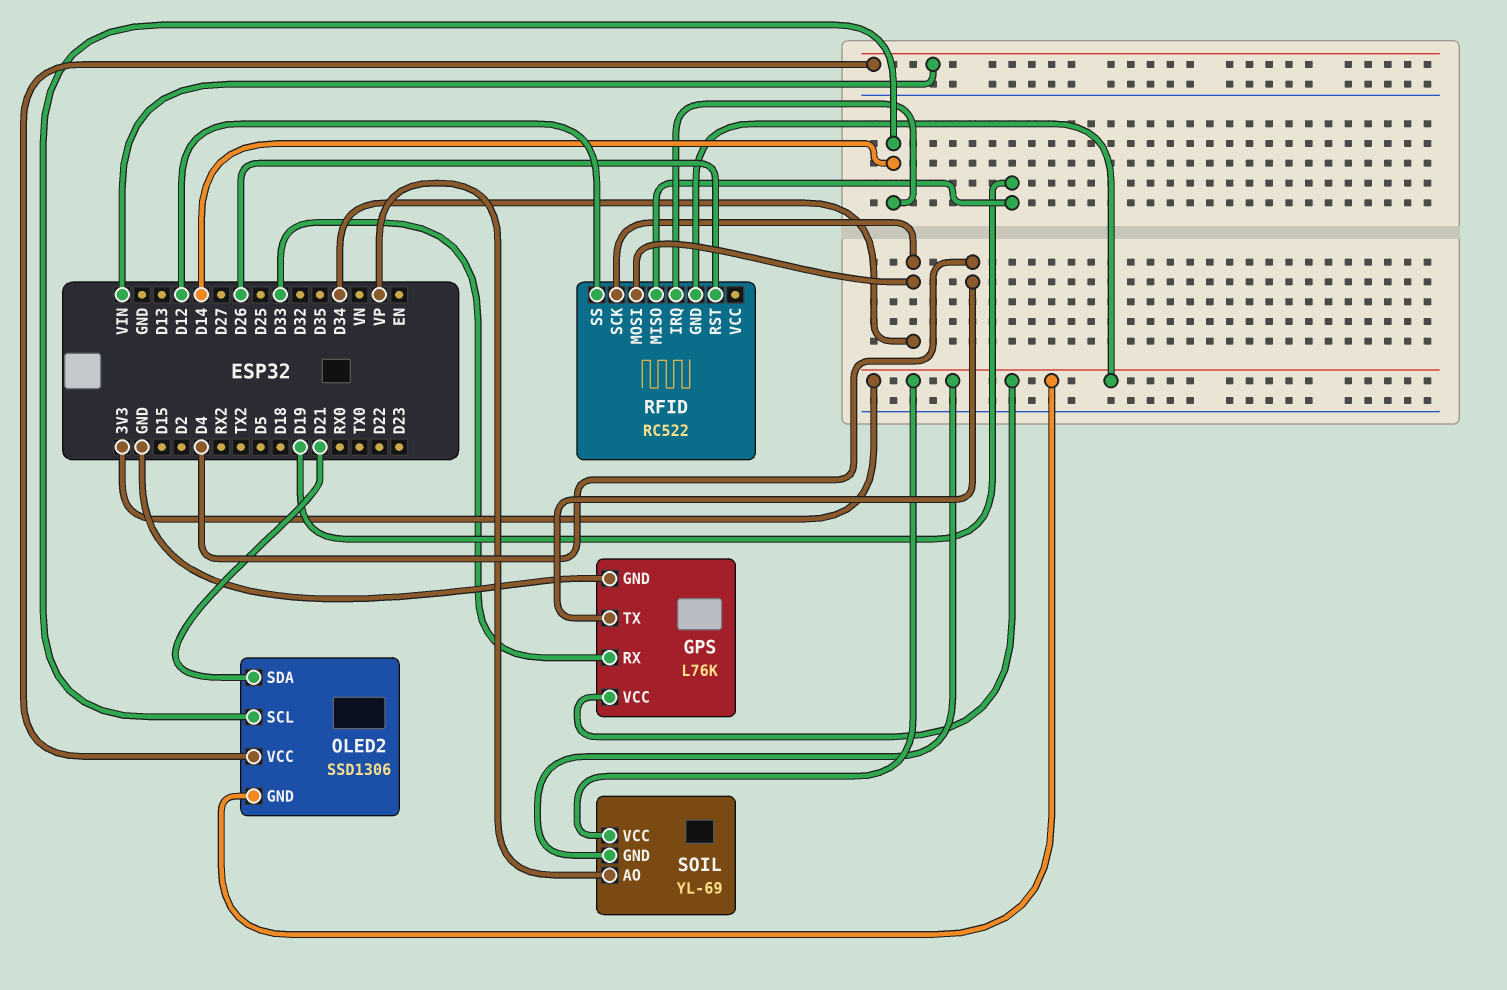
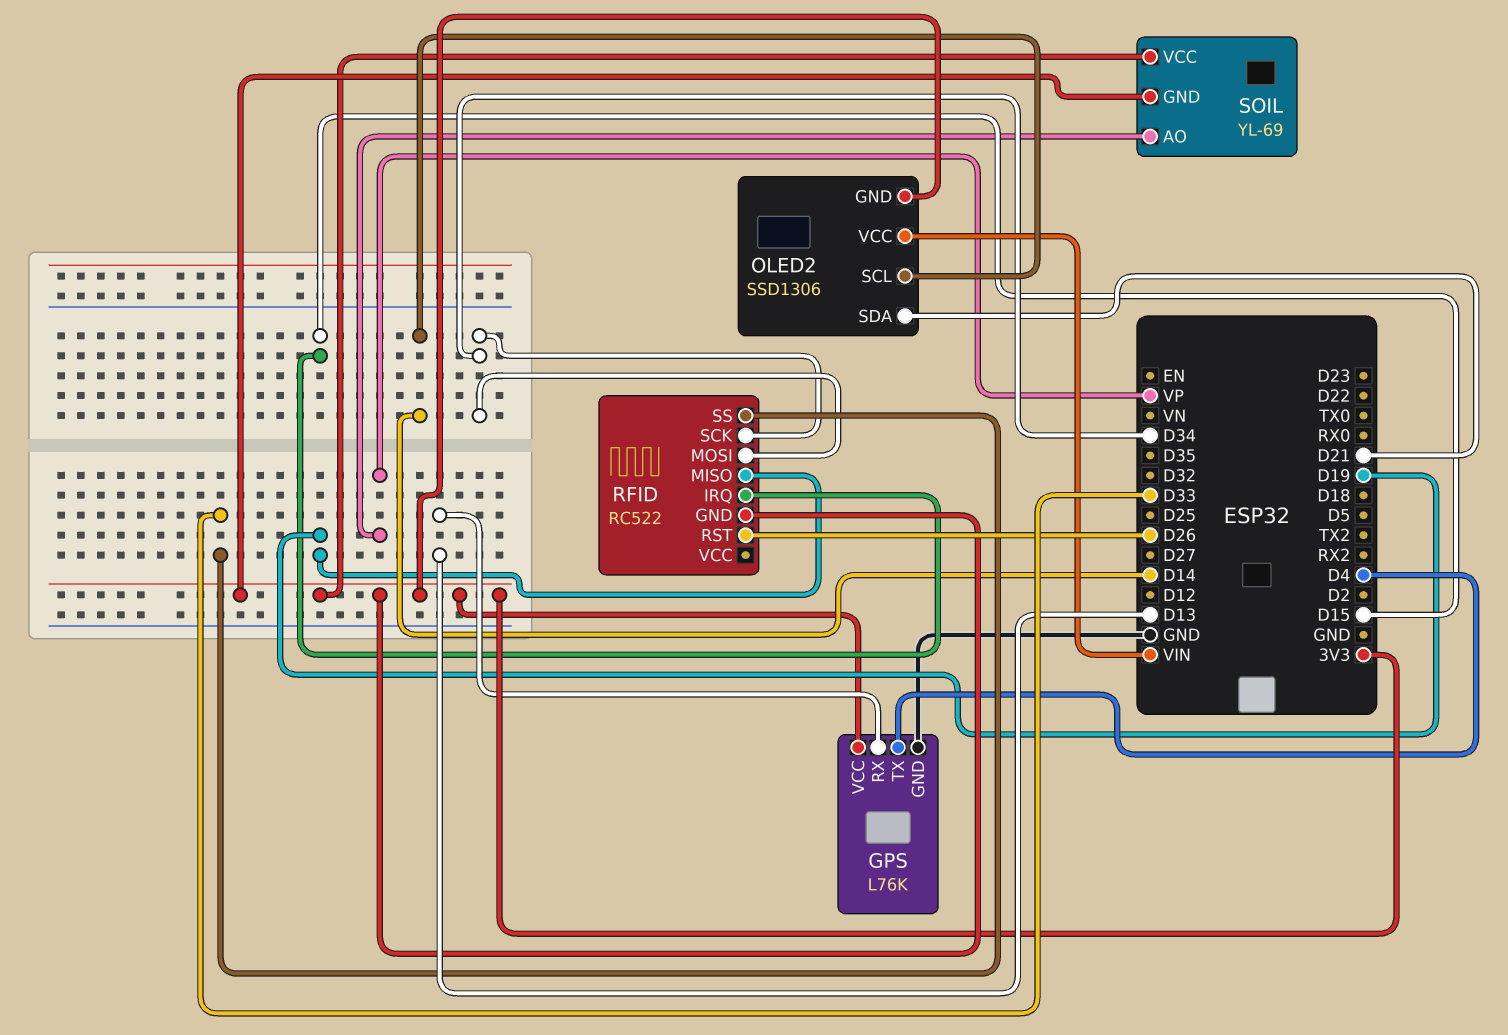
GPS pin RX: D33 -> D13
RFID pin IRQ: D14 -> D15
RFID pin SS: D12 -> D33

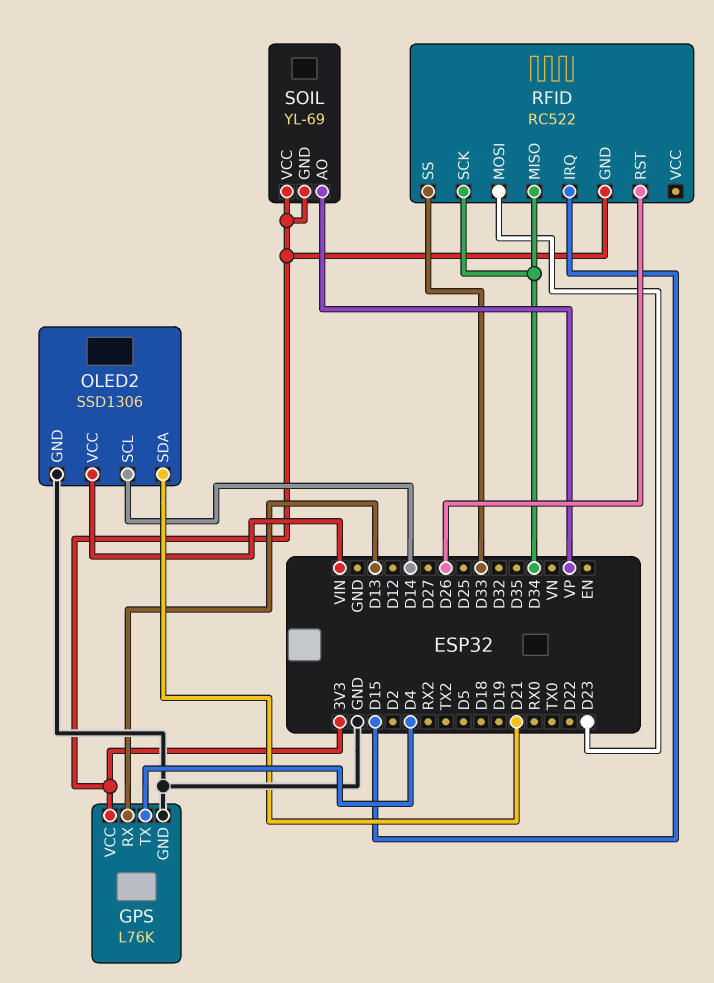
OLED2 pin GND: 3V3 -> GND
RFID pin MISO: D19 -> D34
RFID pin MOSI: D34 -> D23

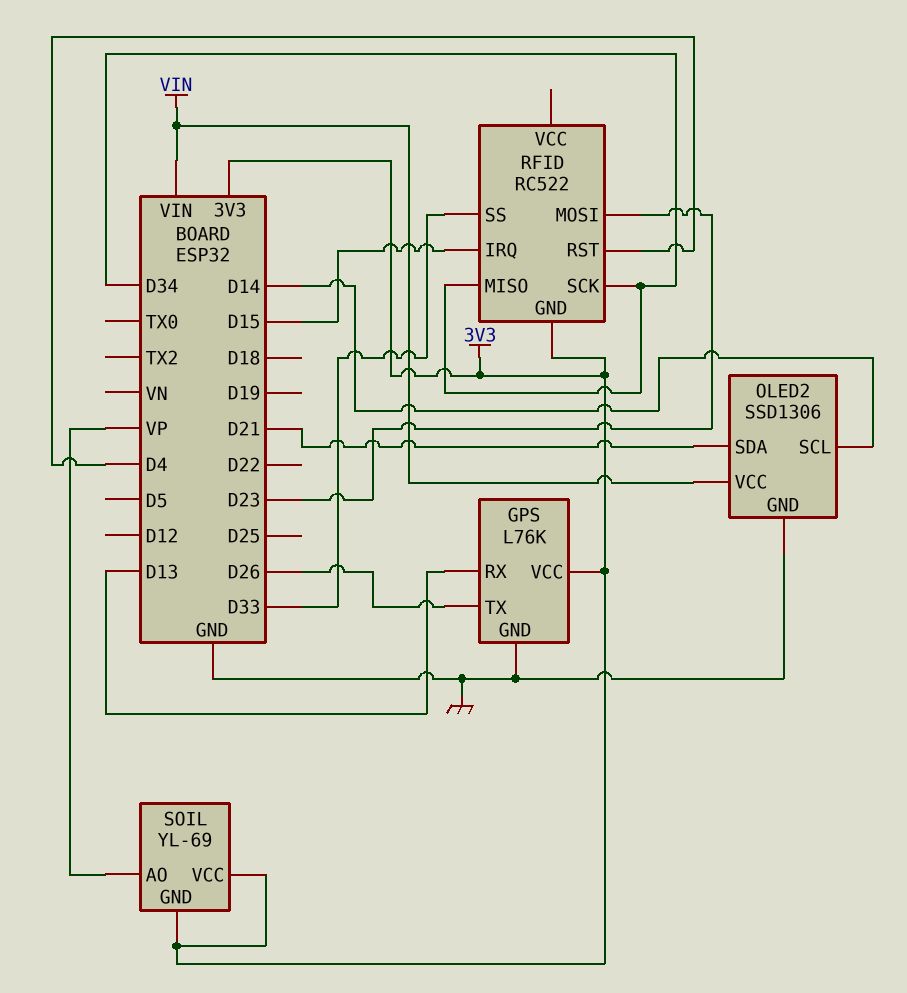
GPS pin TX: D4 -> D26
RFID pin RST: D26 -> D4

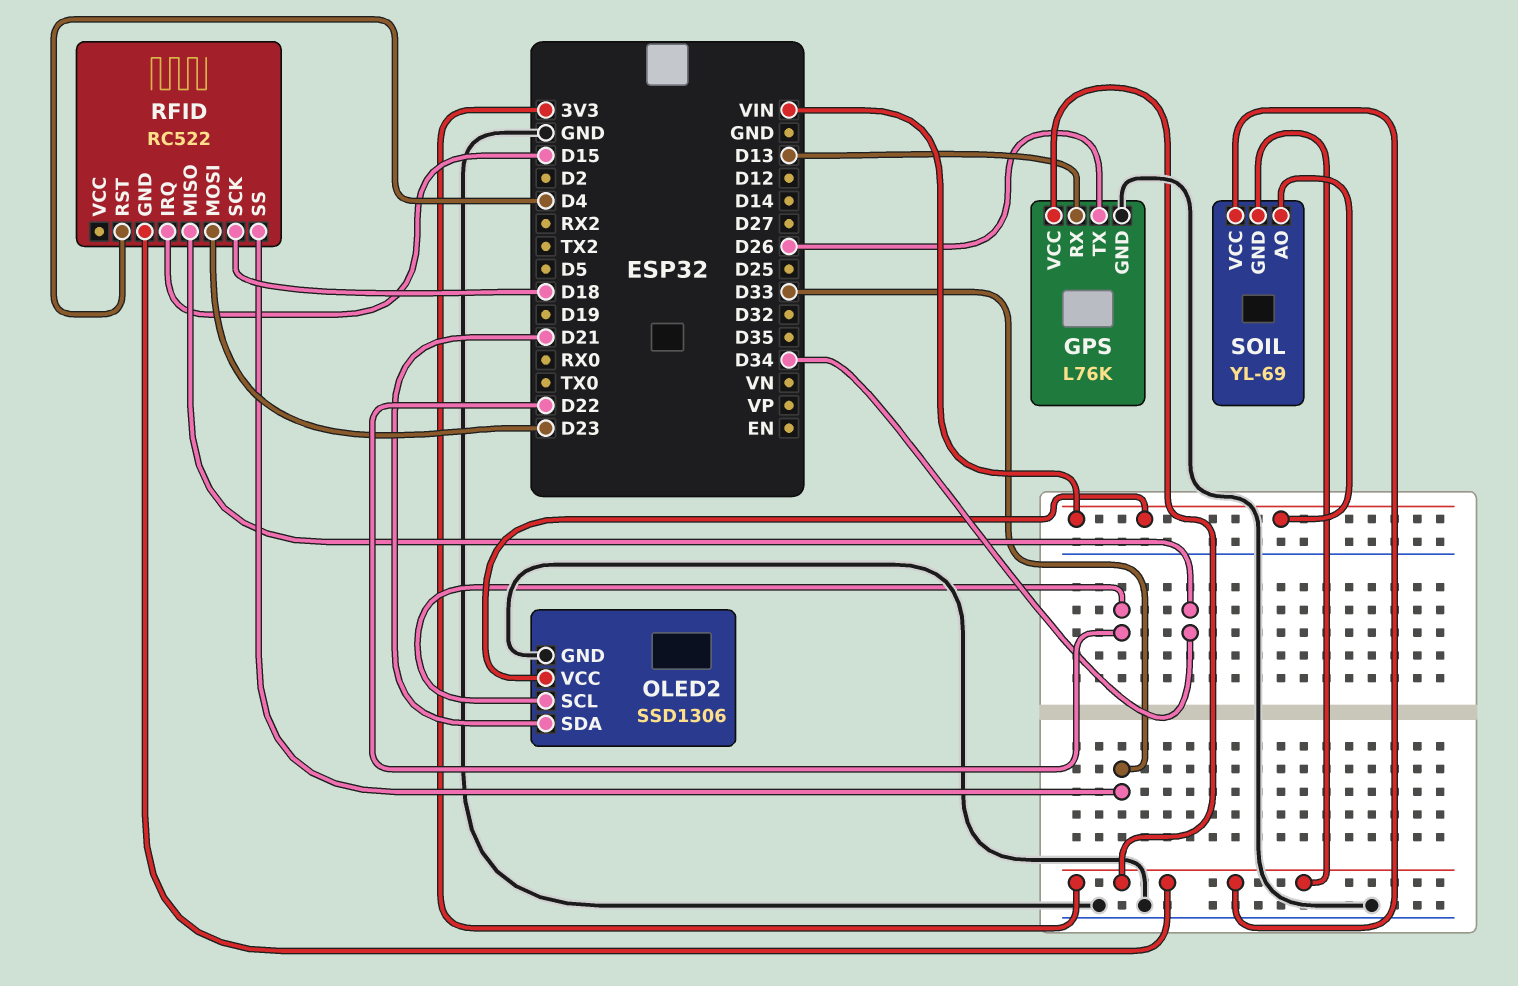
OLED2 pin SCL: D14 -> D22
RFID pin SCK: D34 -> D18
SOIL pin AO: VP -> VIN

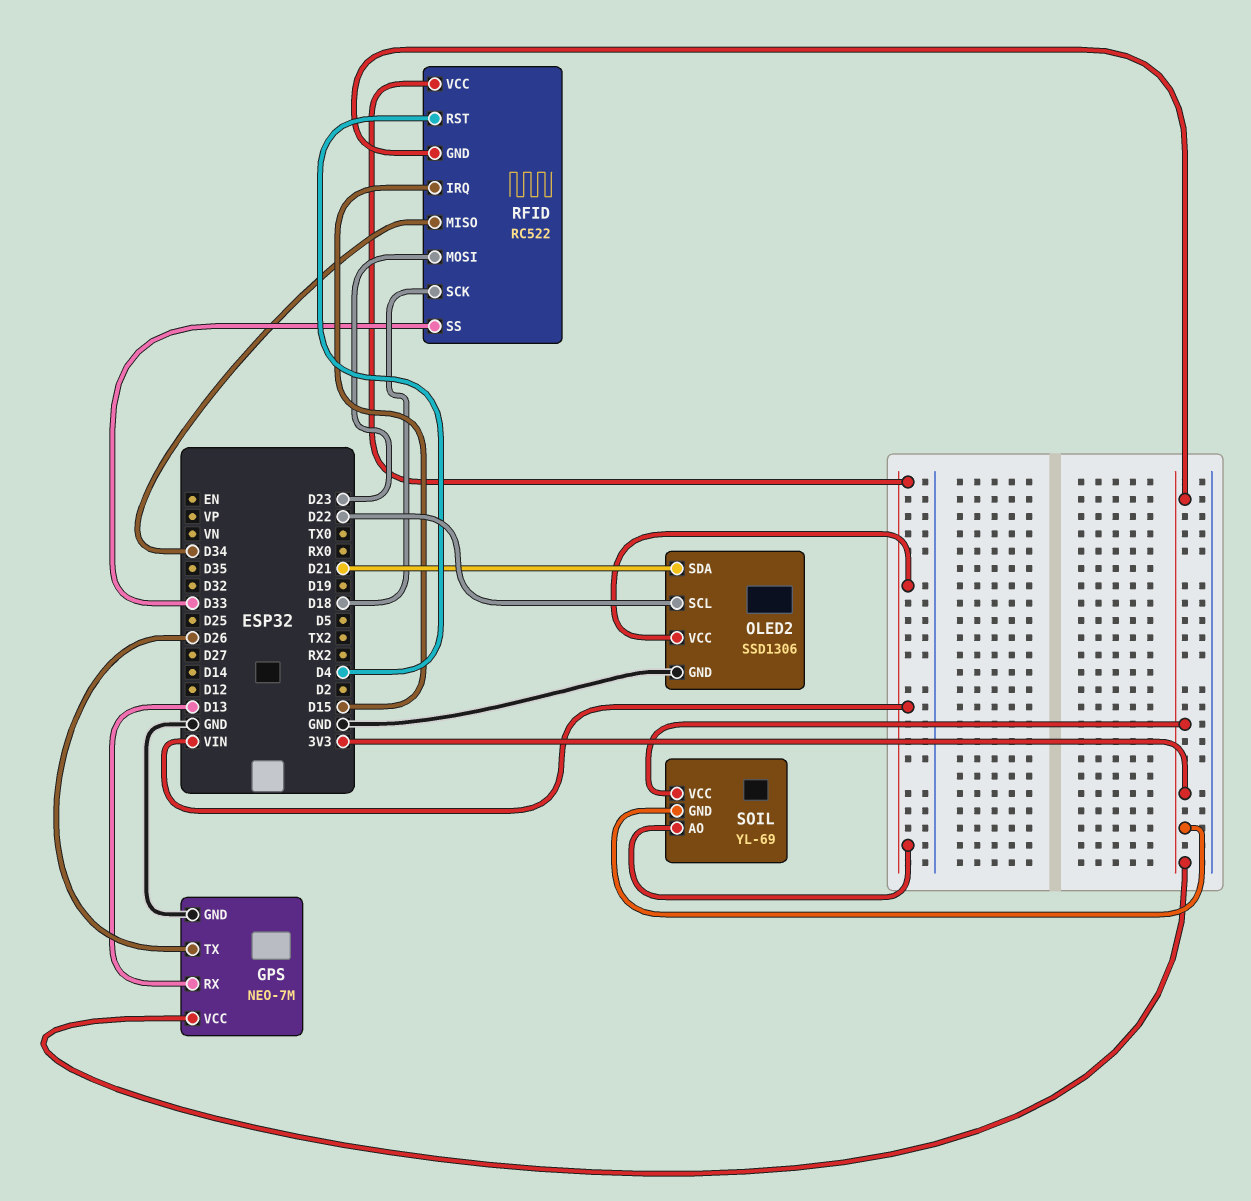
GPS: L76K -> NEO-7M
RFID pin VCC: none -> VIN

